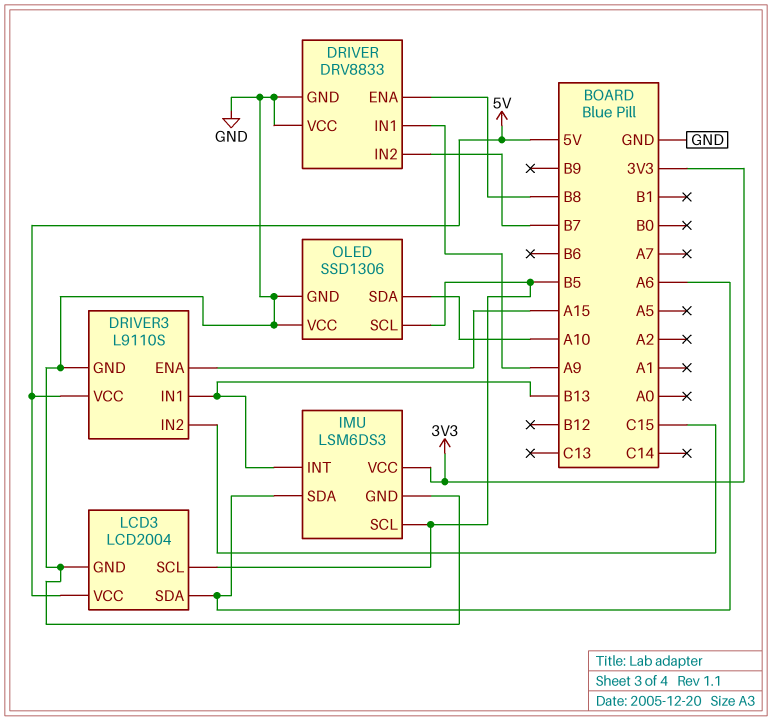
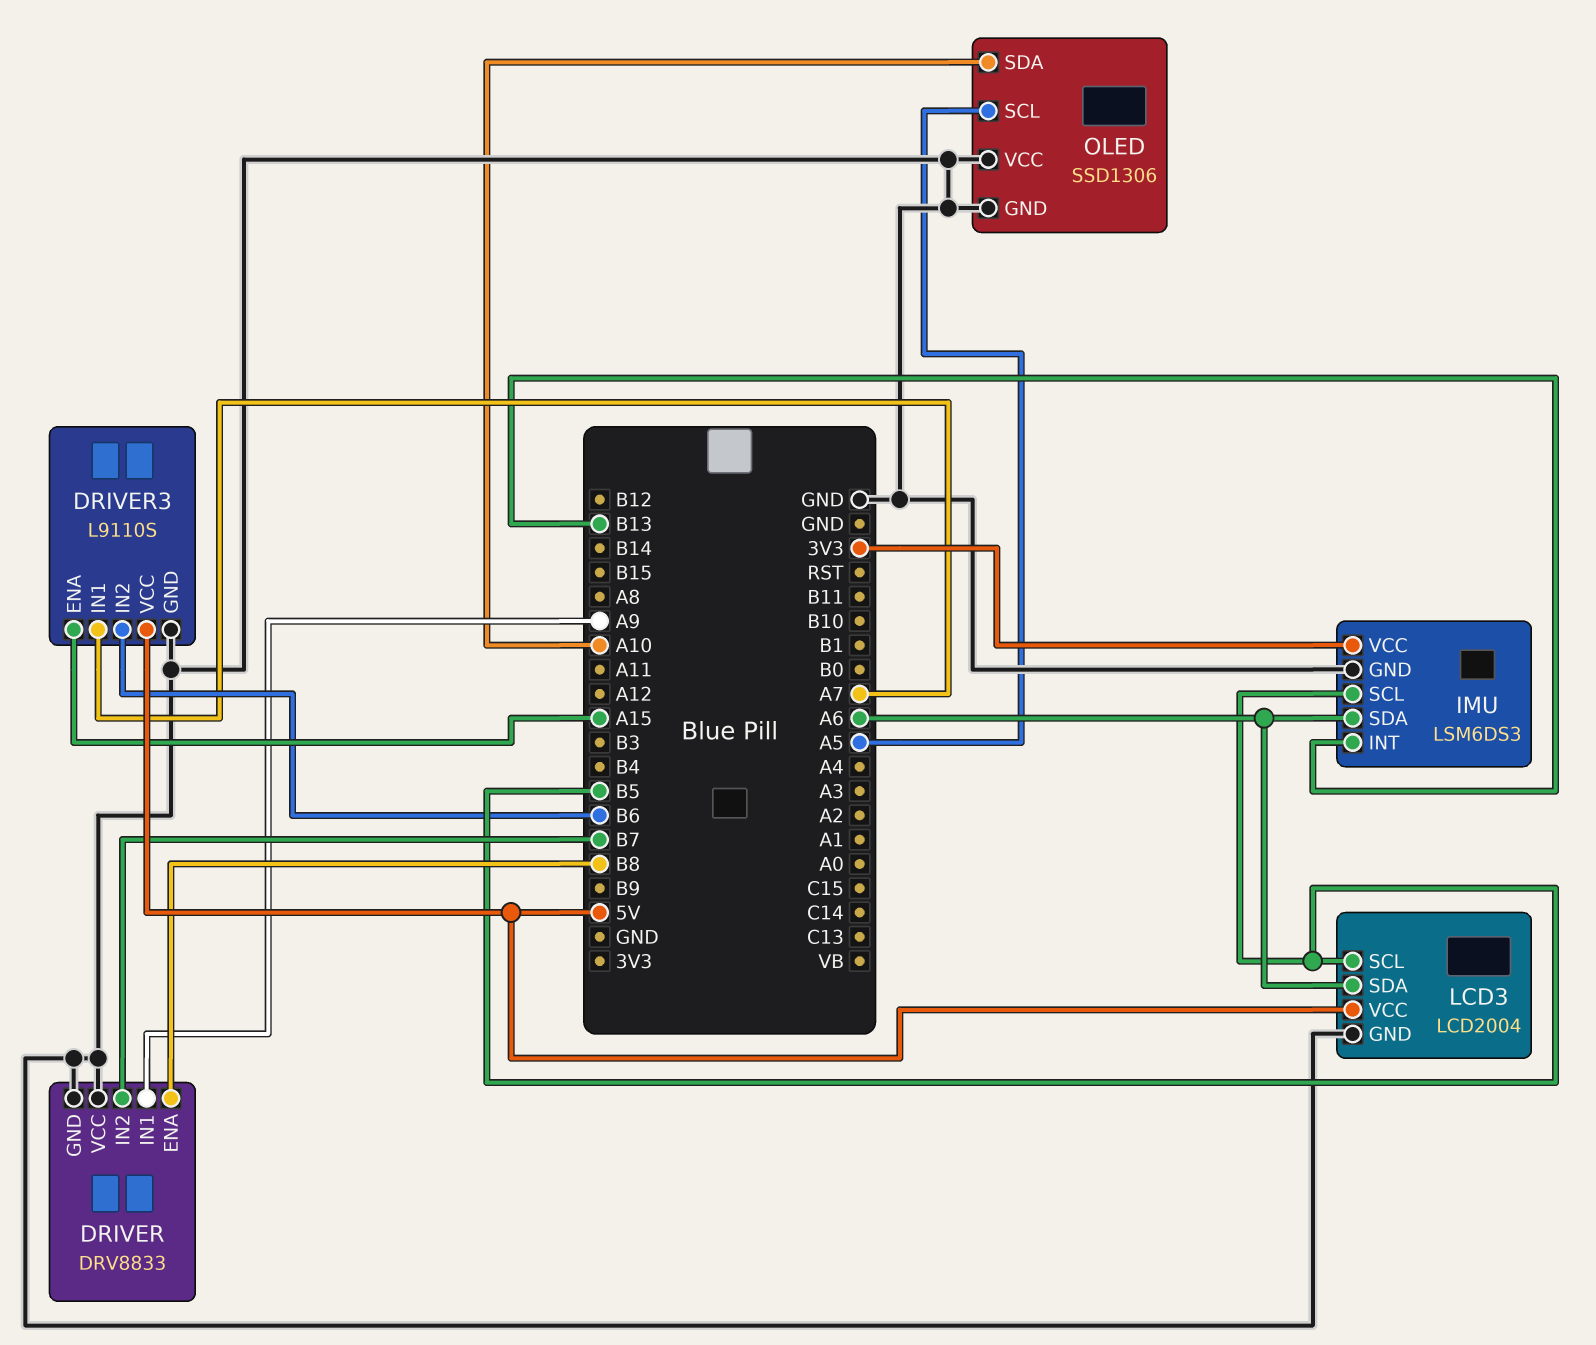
DRIVER3 pin IN1: B13 -> A7
DRIVER3 pin IN2: C15 -> B6
OLED pin SCL: B5 -> A5

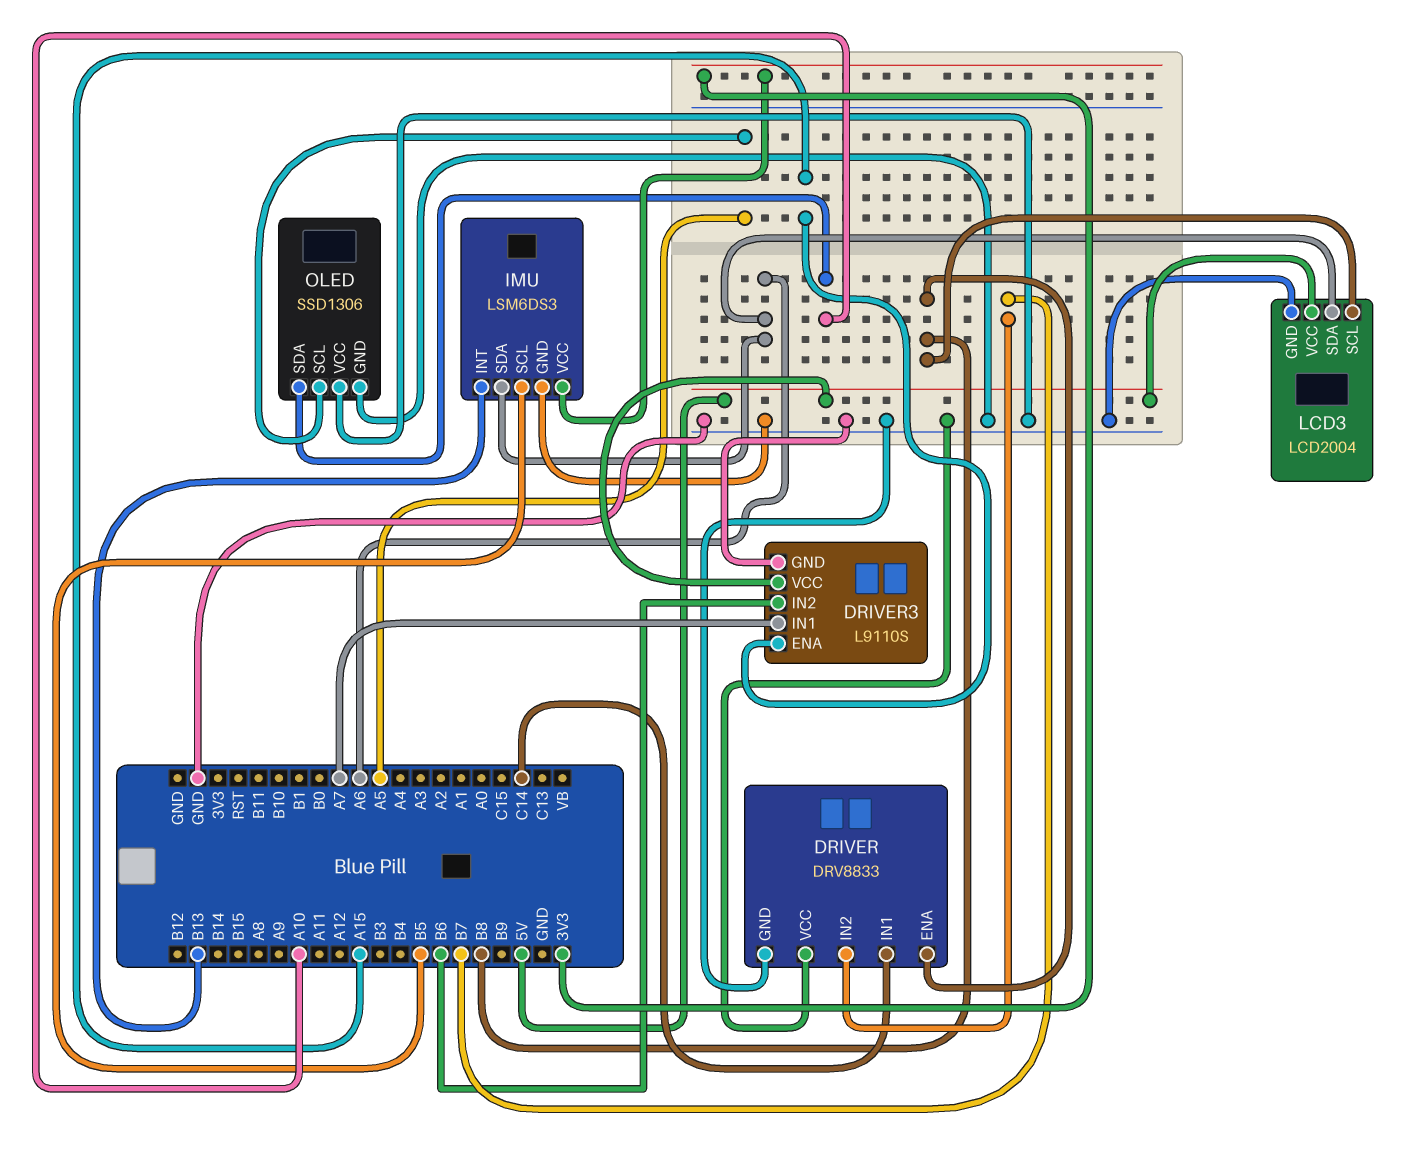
DRIVER pin IN1: A9 -> C14
LCD3 pin SCL: B5 -> B8

